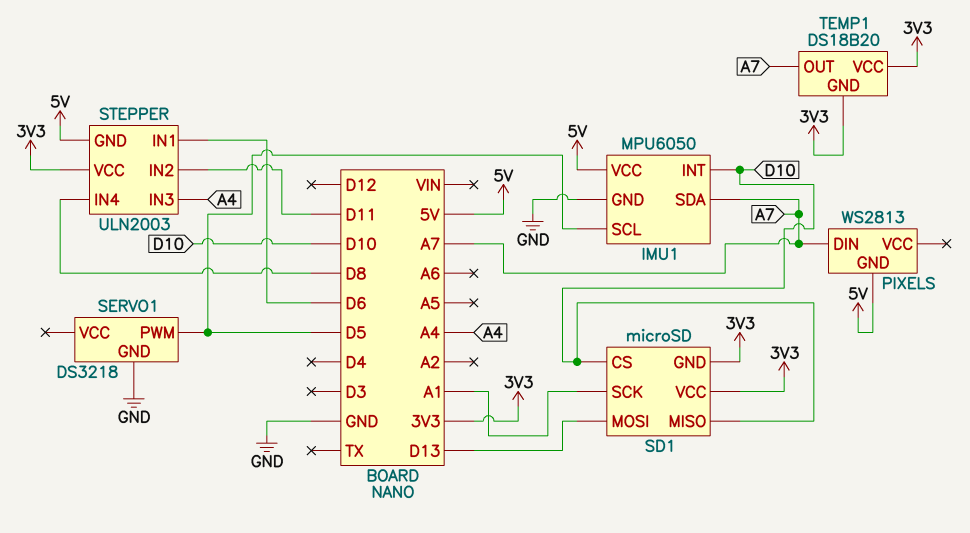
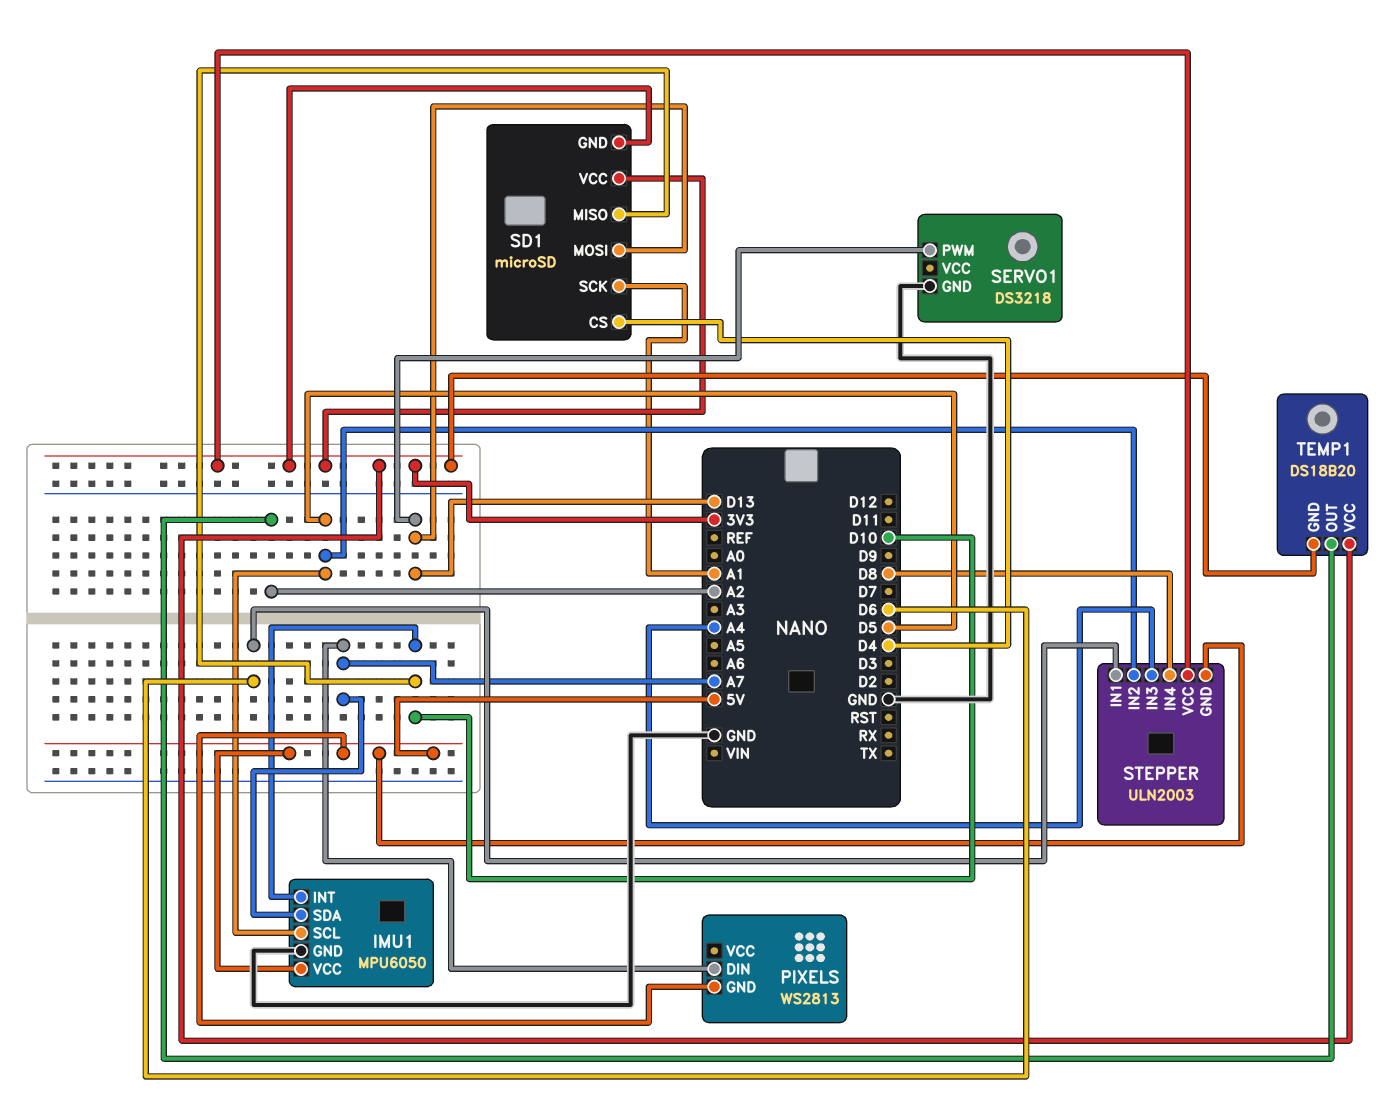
SD1 pin CS: D10 -> D4
SERVO1 pin PWM: D5 -> D13
STEPPER pin IN2: D11 -> D5
TEMP1 pin OUT: A7 -> A2

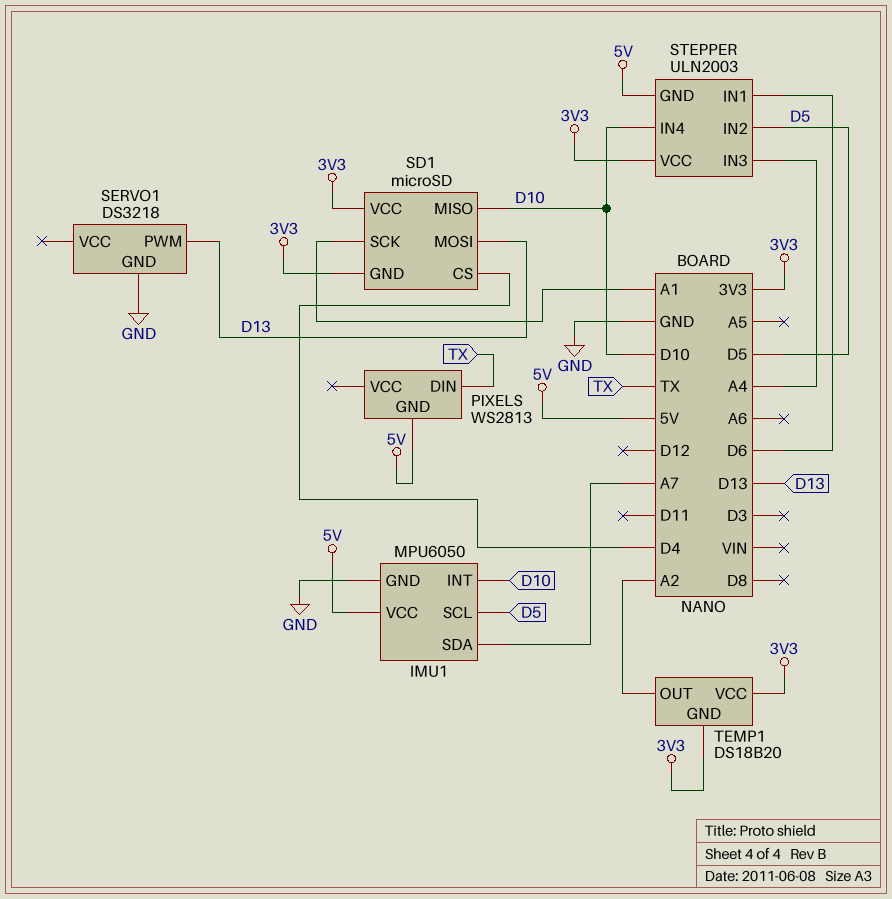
PIXELS pin DIN: A7 -> TX
STEPPER pin IN4: D8 -> D10

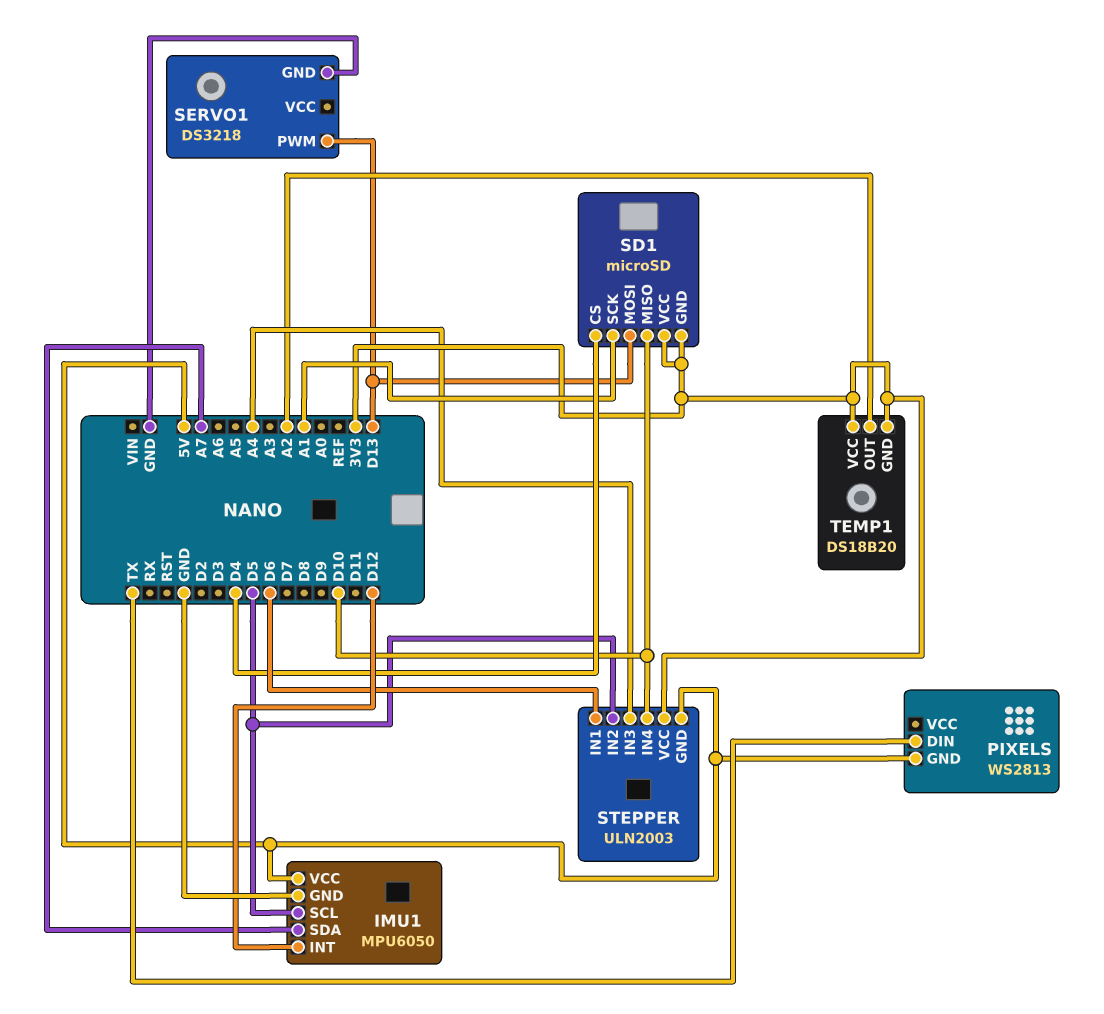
IMU1 pin INT: D10 -> D12

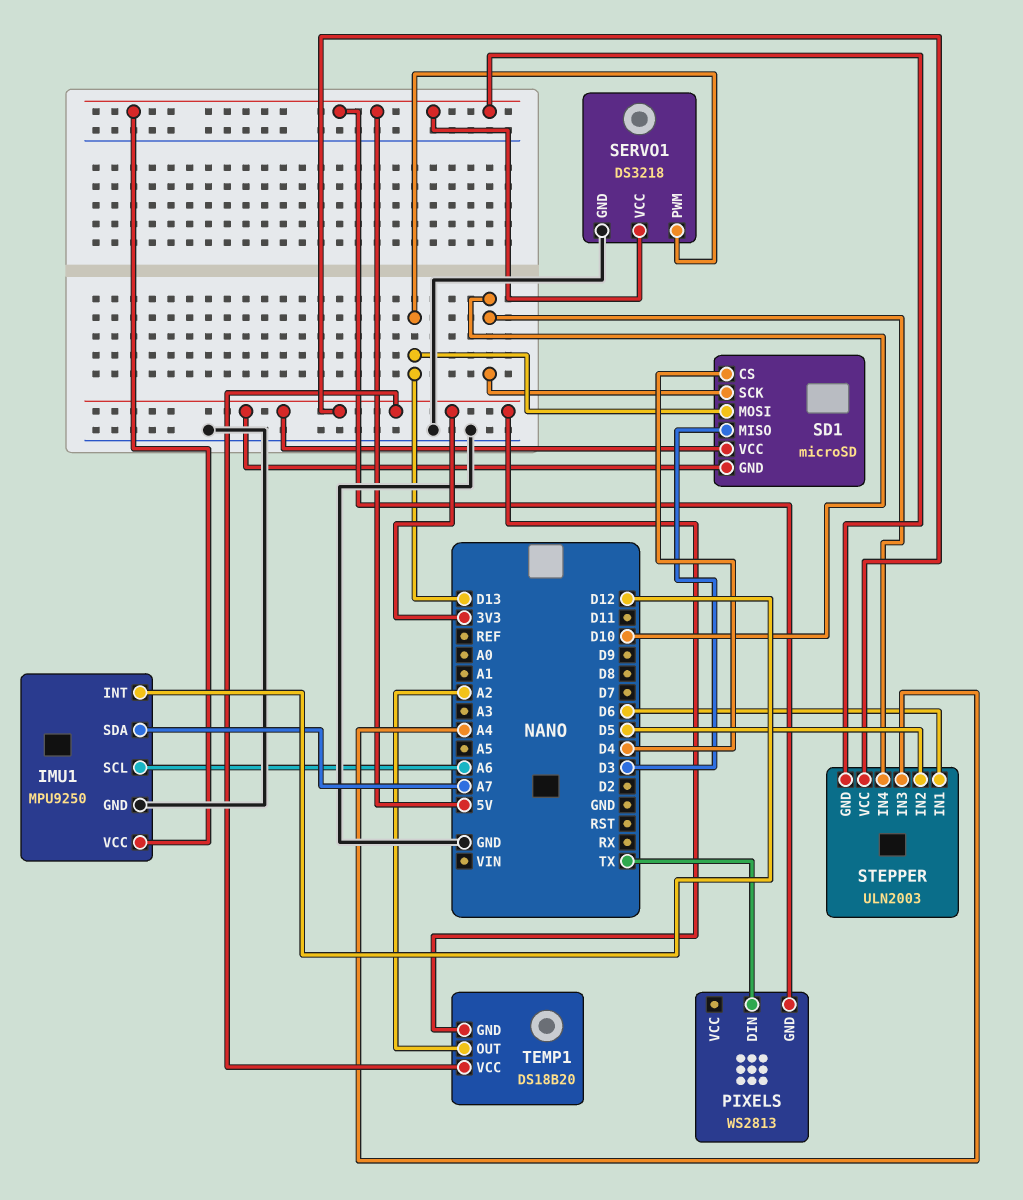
IMU1: MPU6050 -> MPU9250
IMU1 pin SCL: D5 -> A6
SD1 pin MISO: D10 -> D3
SD1 pin SCK: A1 -> D10
SERVO1 pin VCC: none -> 5V

